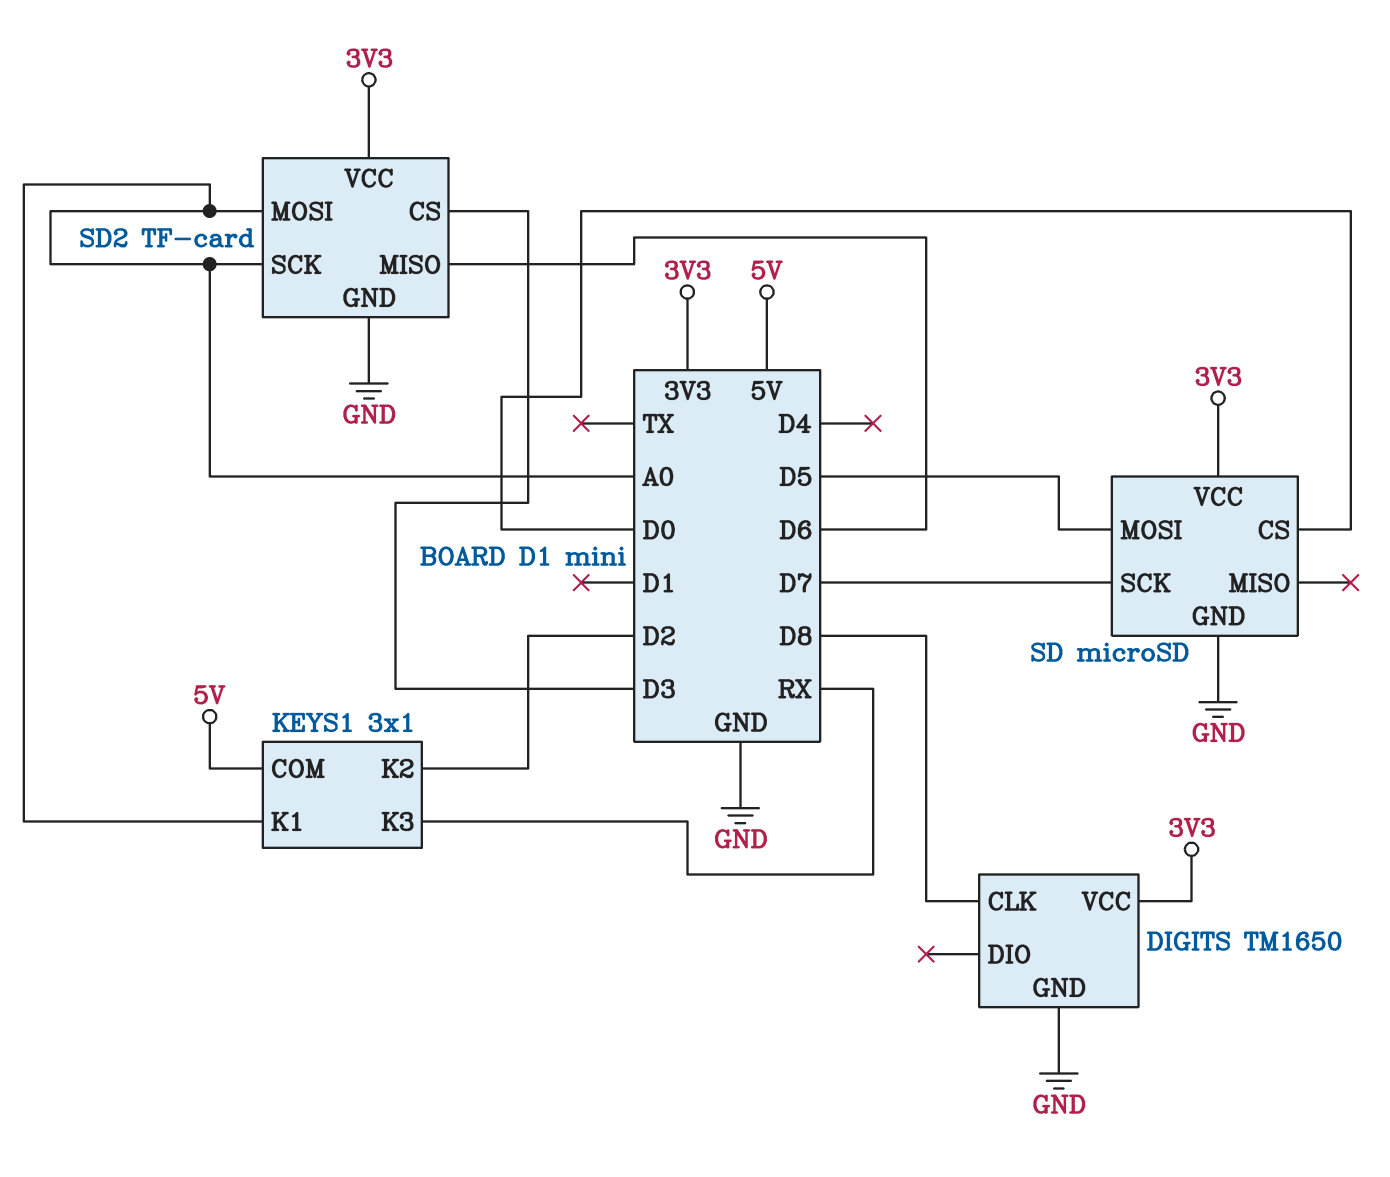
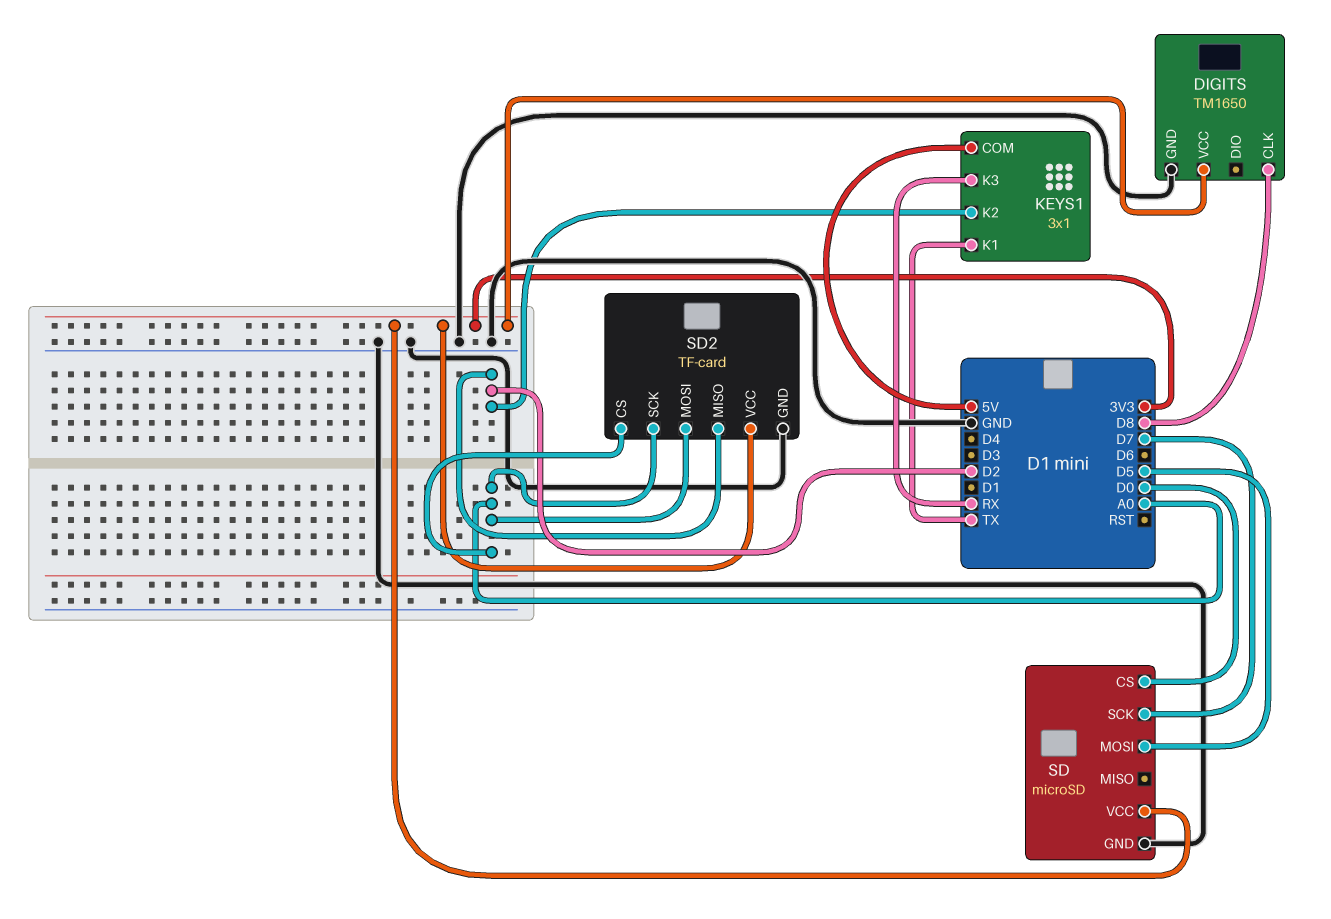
KEYS1 pin K1: A0 -> TX
SD2 pin CS: D3 -> A0
SD2 pin MISO: D6 -> D2

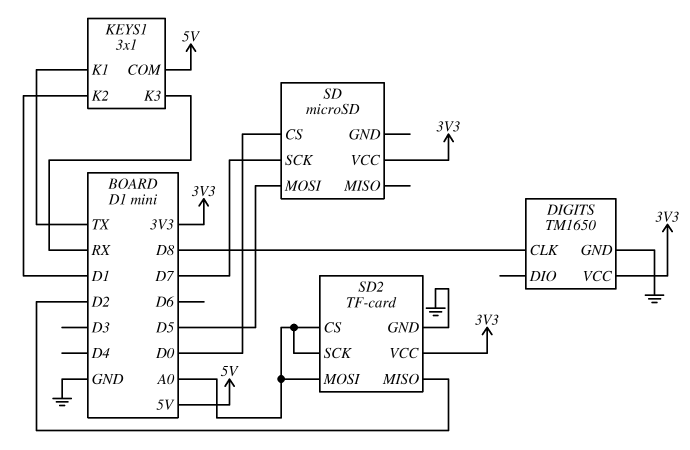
KEYS1 pin K2: D2 -> D1
SD pin GND: GND -> none

